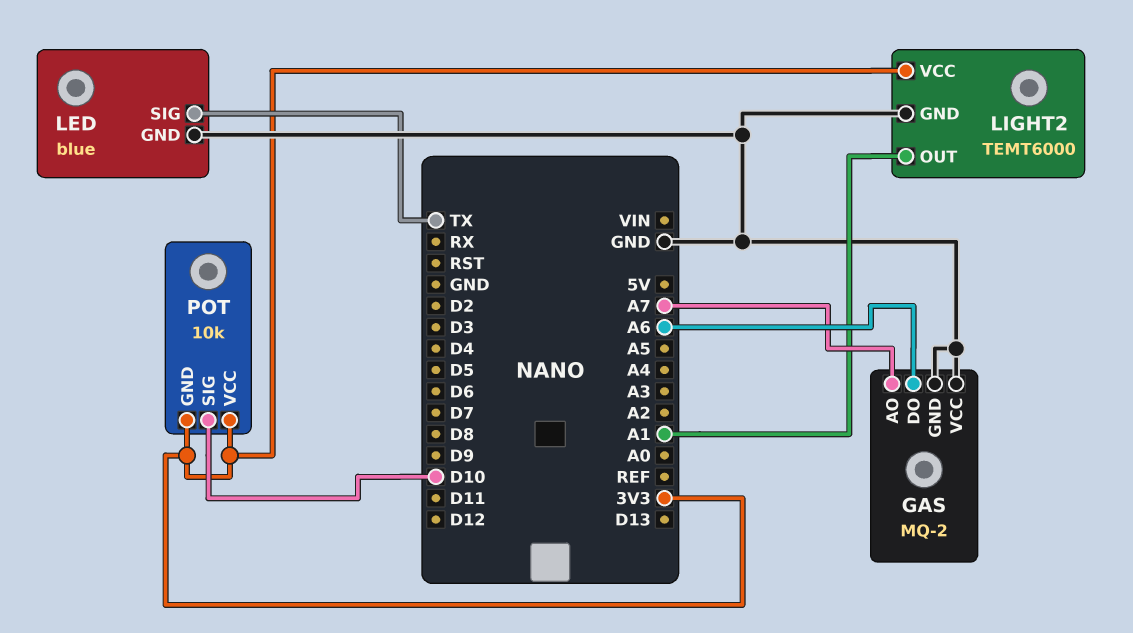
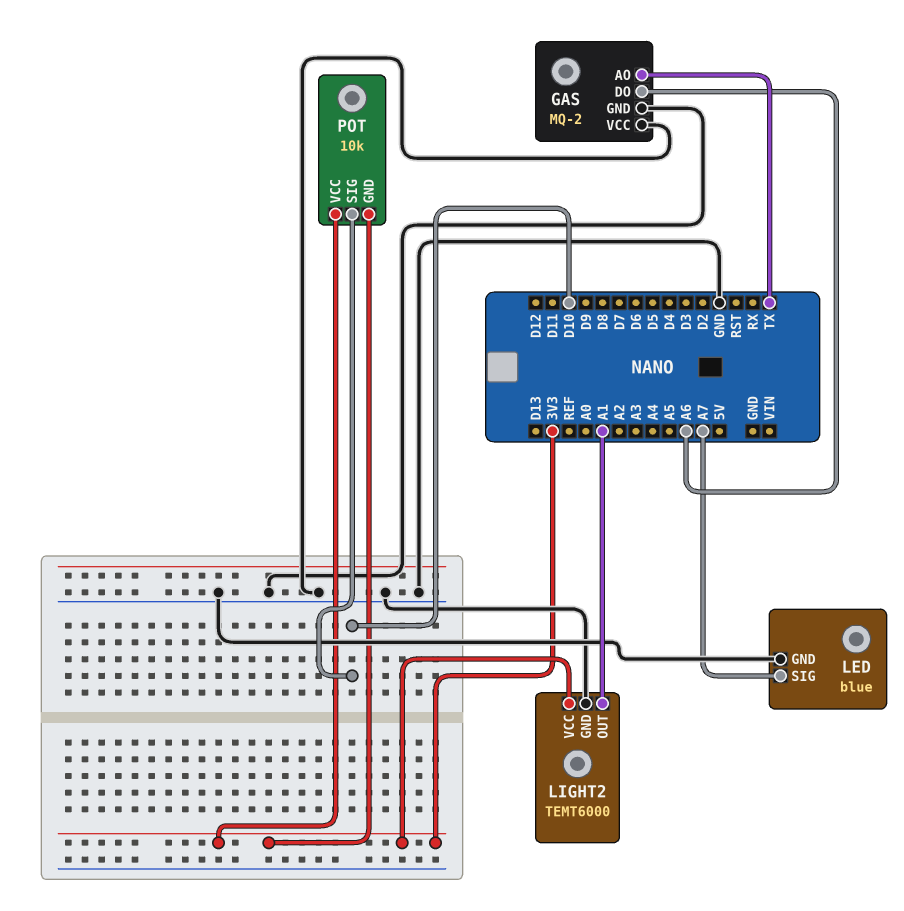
GAS pin AO: A7 -> TX
LED pin SIG: TX -> A7

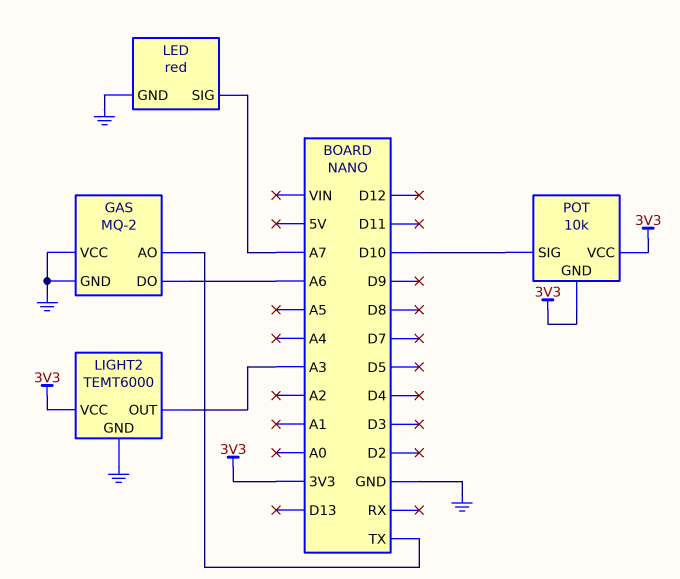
LED: blue -> red
LIGHT2 pin OUT: A1 -> A3

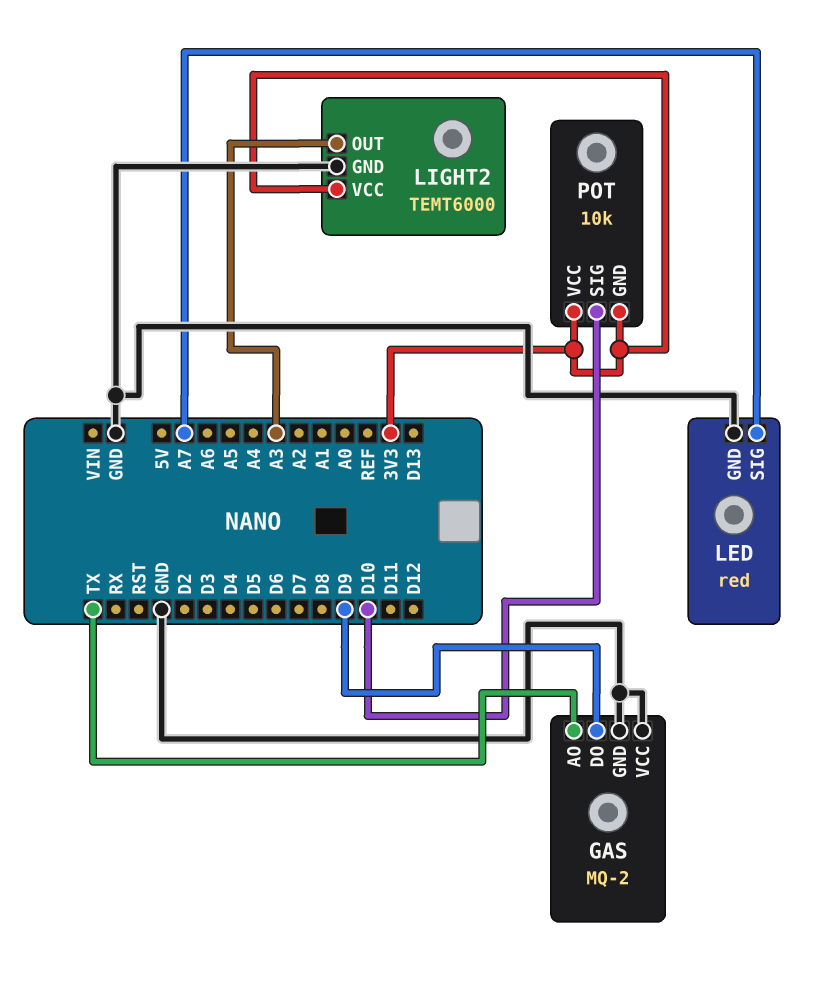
GAS pin DO: A6 -> D9

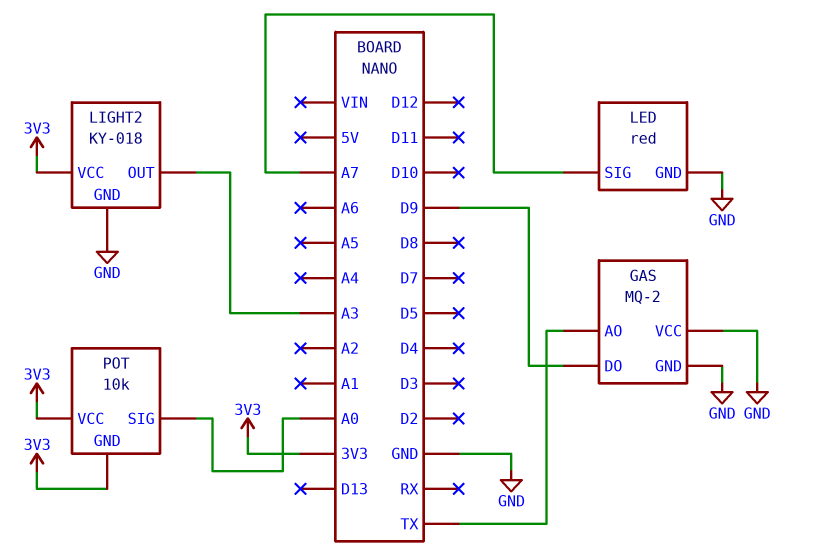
LIGHT2: TEMT6000 -> KY-018
POT pin SIG: D10 -> A0

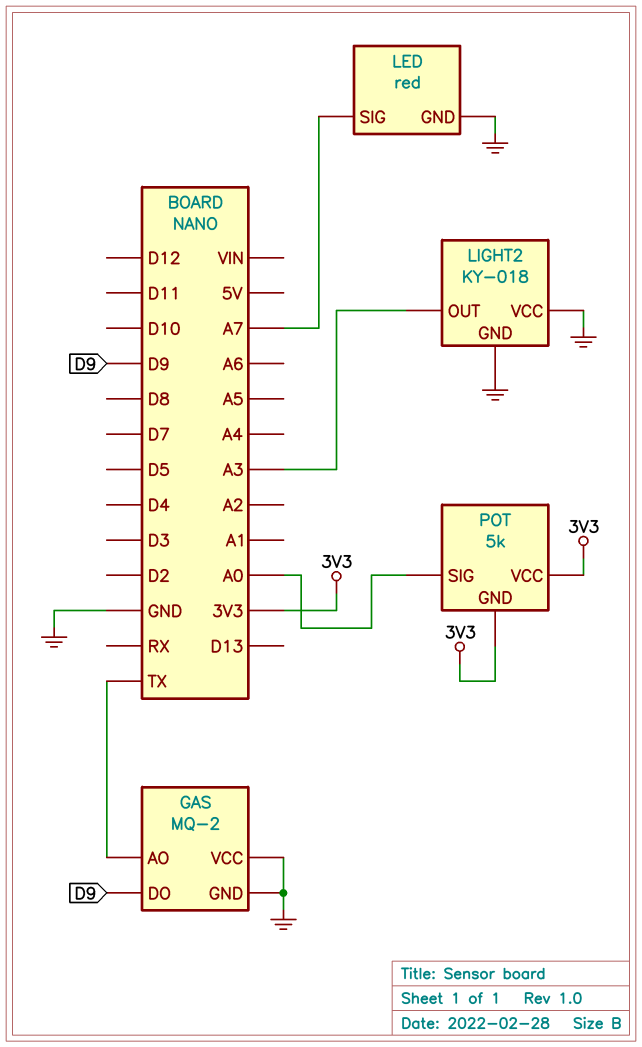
LIGHT2 pin VCC: 3V3 -> GND
POT: 10k -> 5k

